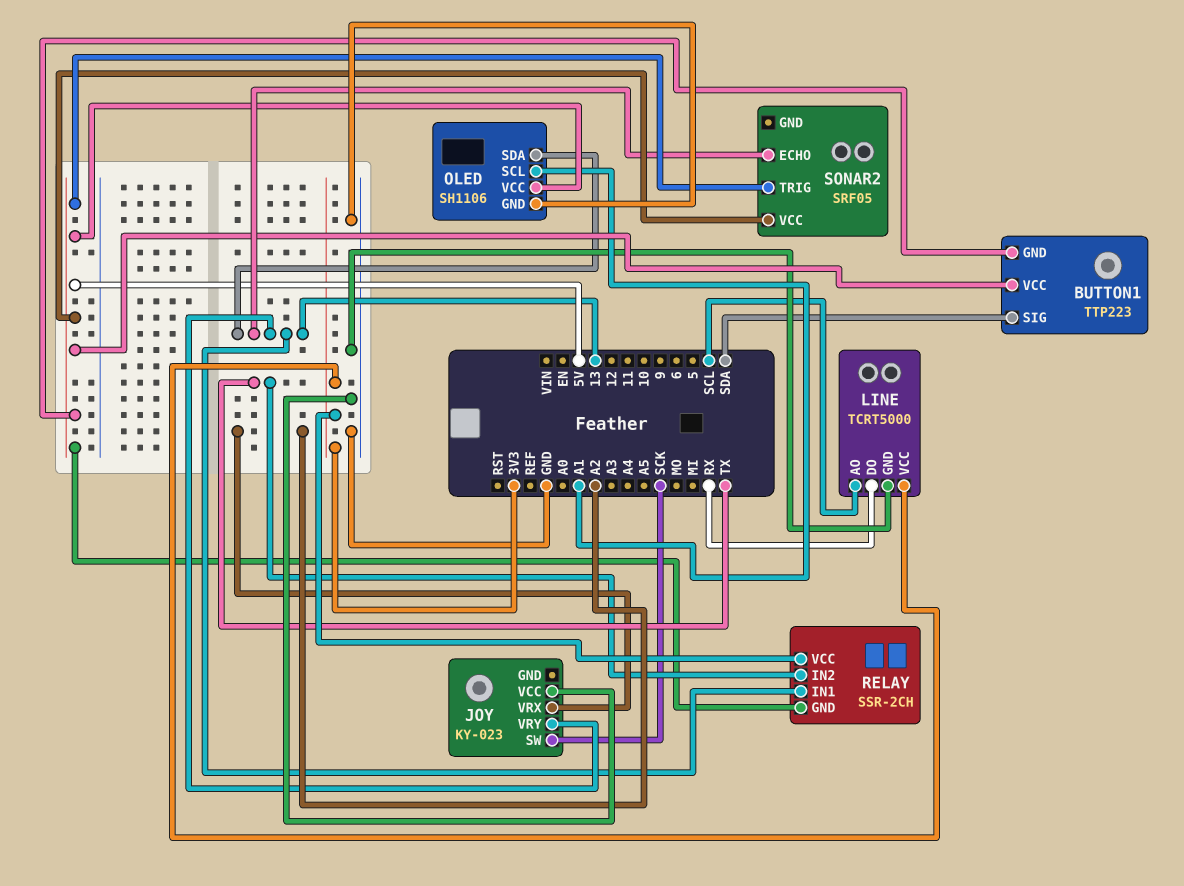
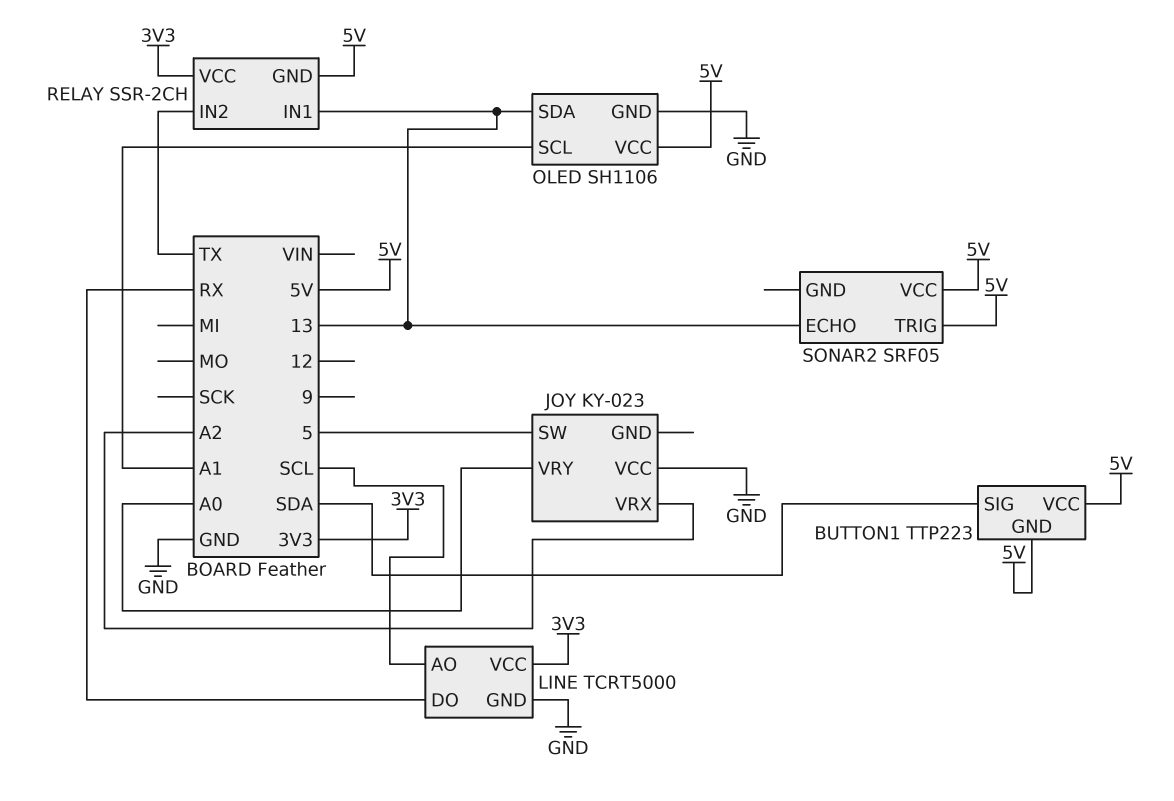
JOY pin SW: SCK -> 5
JOY pin VRY: 13 -> A0

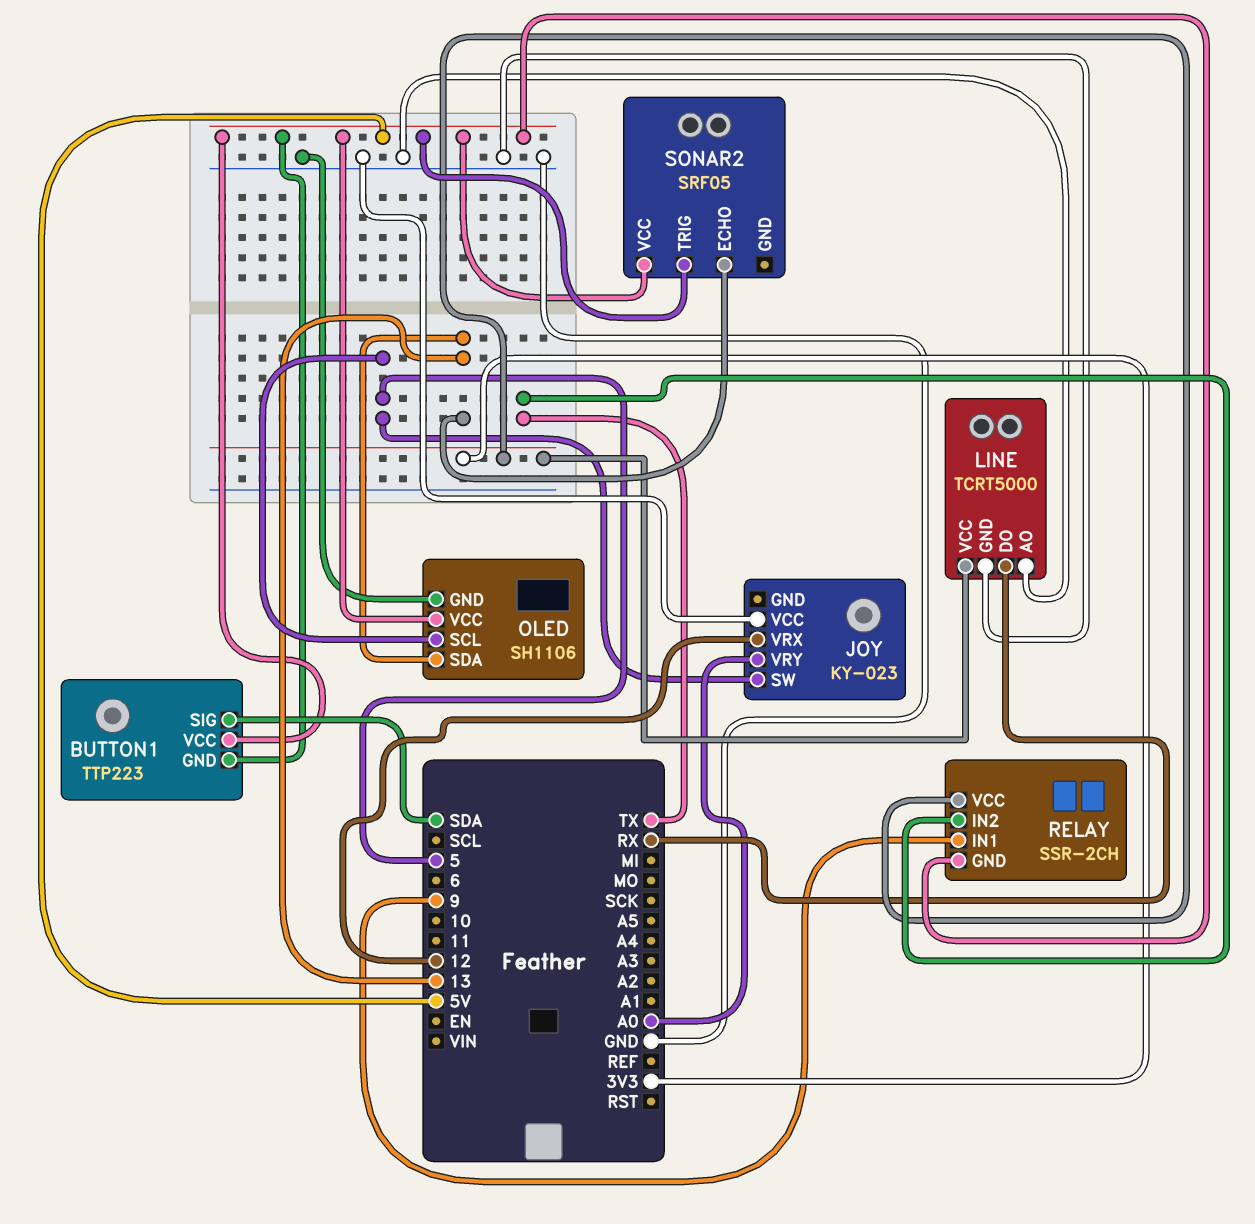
JOY pin VRX: A2 -> 12
LINE pin AO: SCL -> GND
OLED pin SCL: A1 -> 5
RELAY pin IN1: 13 -> 9

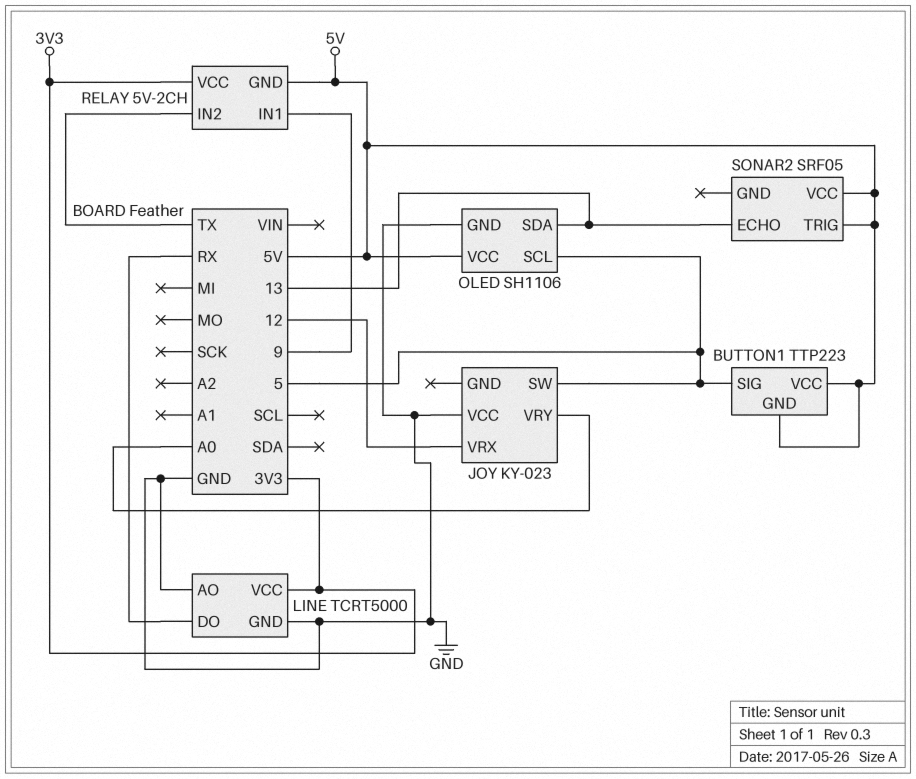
BUTTON1 pin SIG: SDA -> 5
RELAY: SSR-2CH -> 5V-2CH

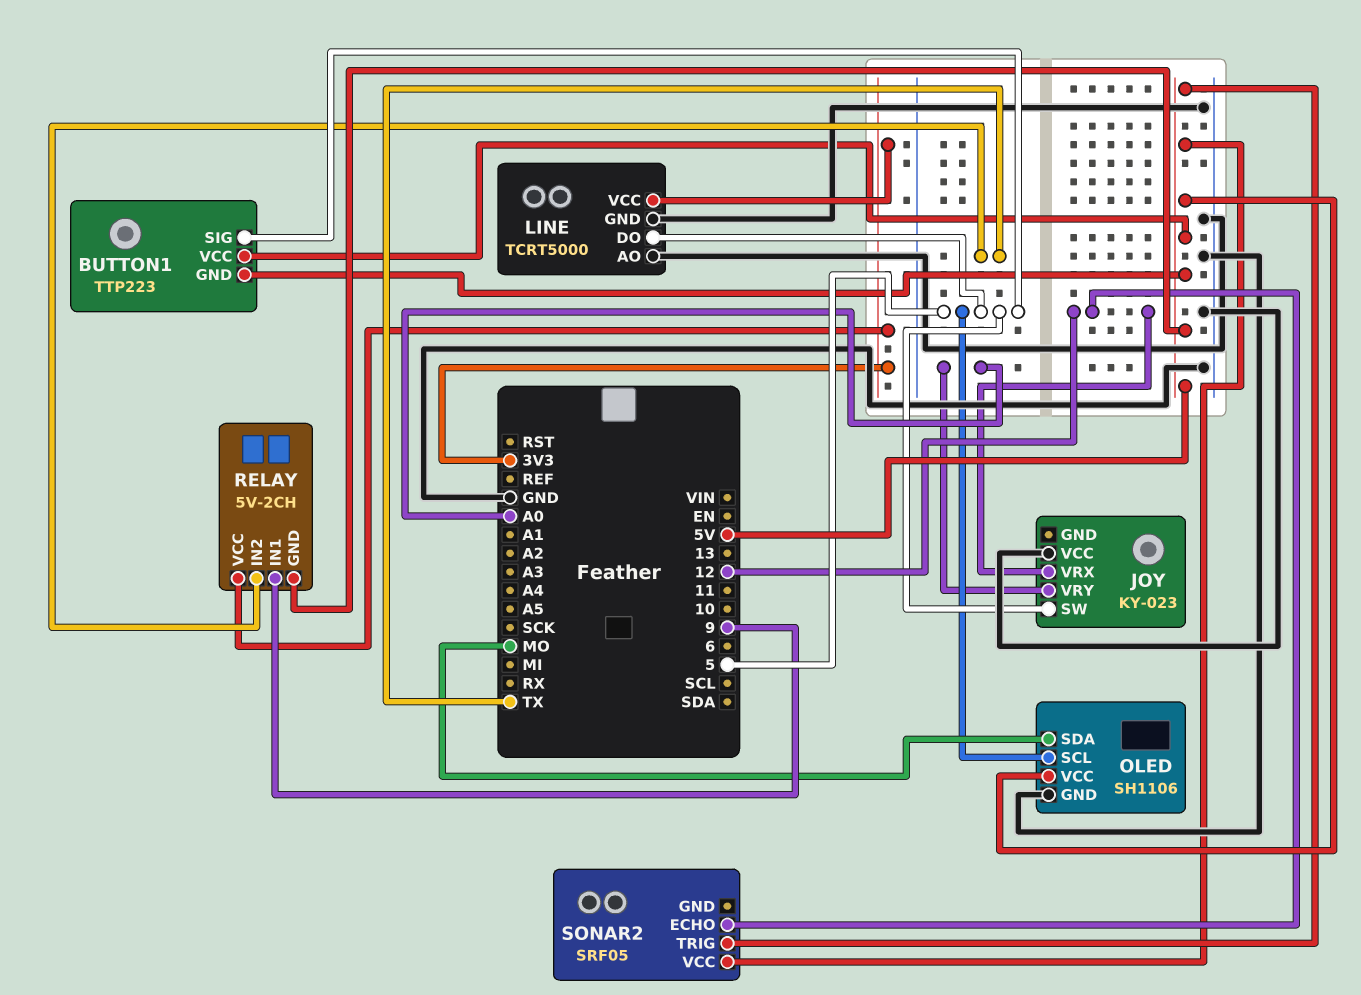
LINE pin DO: RX -> 5
OLED pin SDA: 13 -> MO
SONAR2 pin ECHO: 13 -> 12

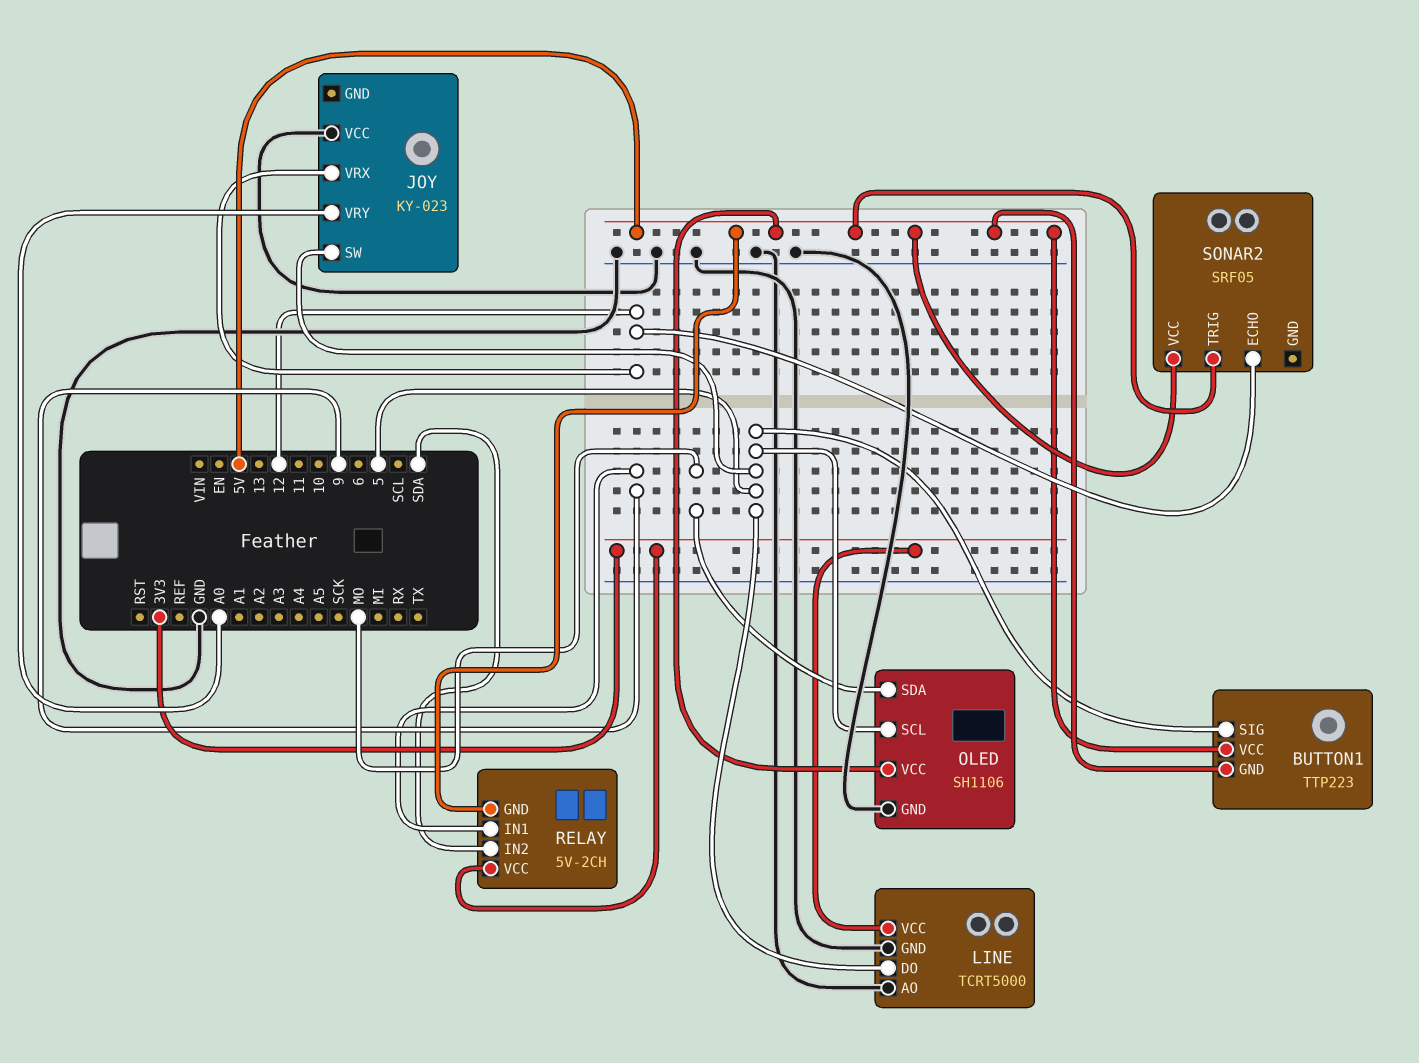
RELAY pin IN2: TX -> SDA

